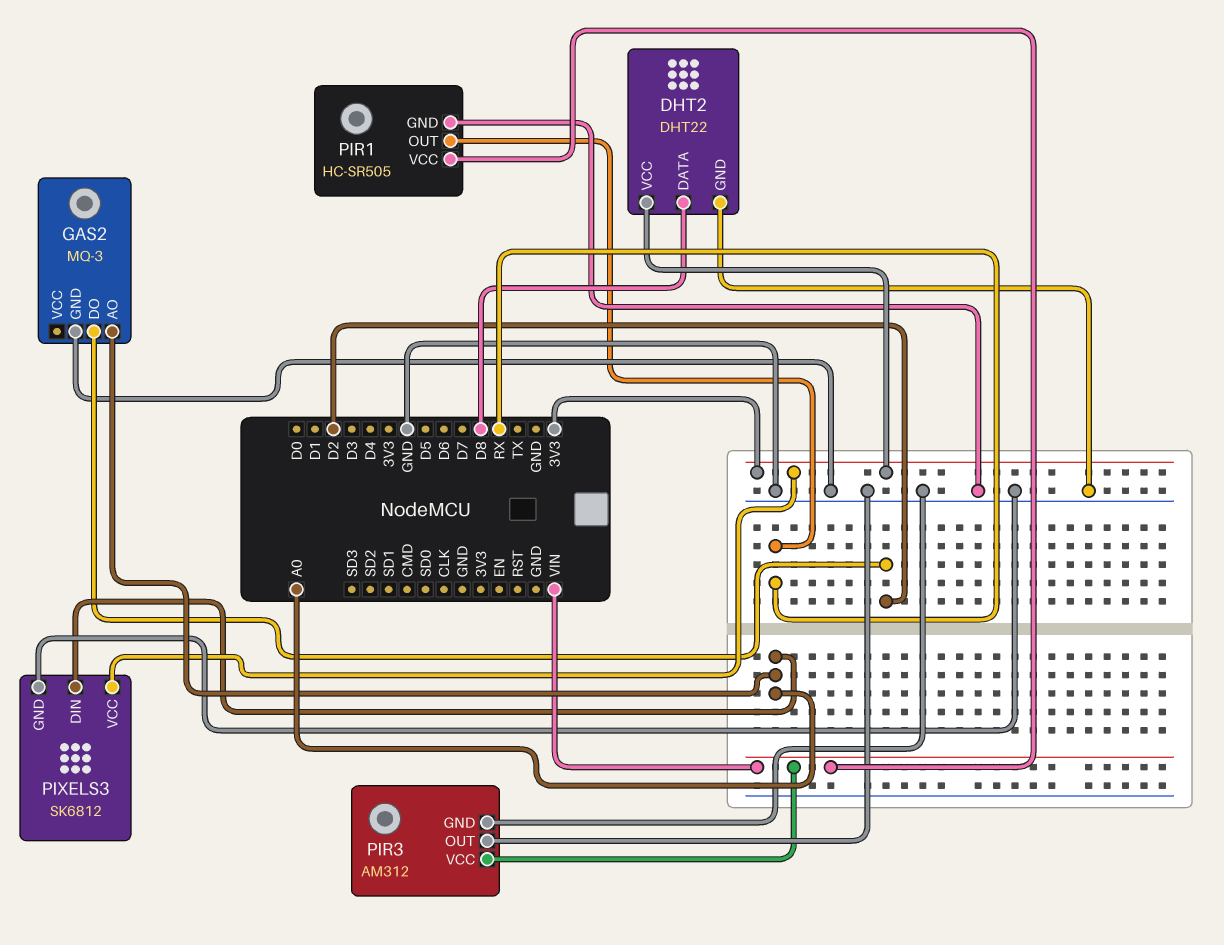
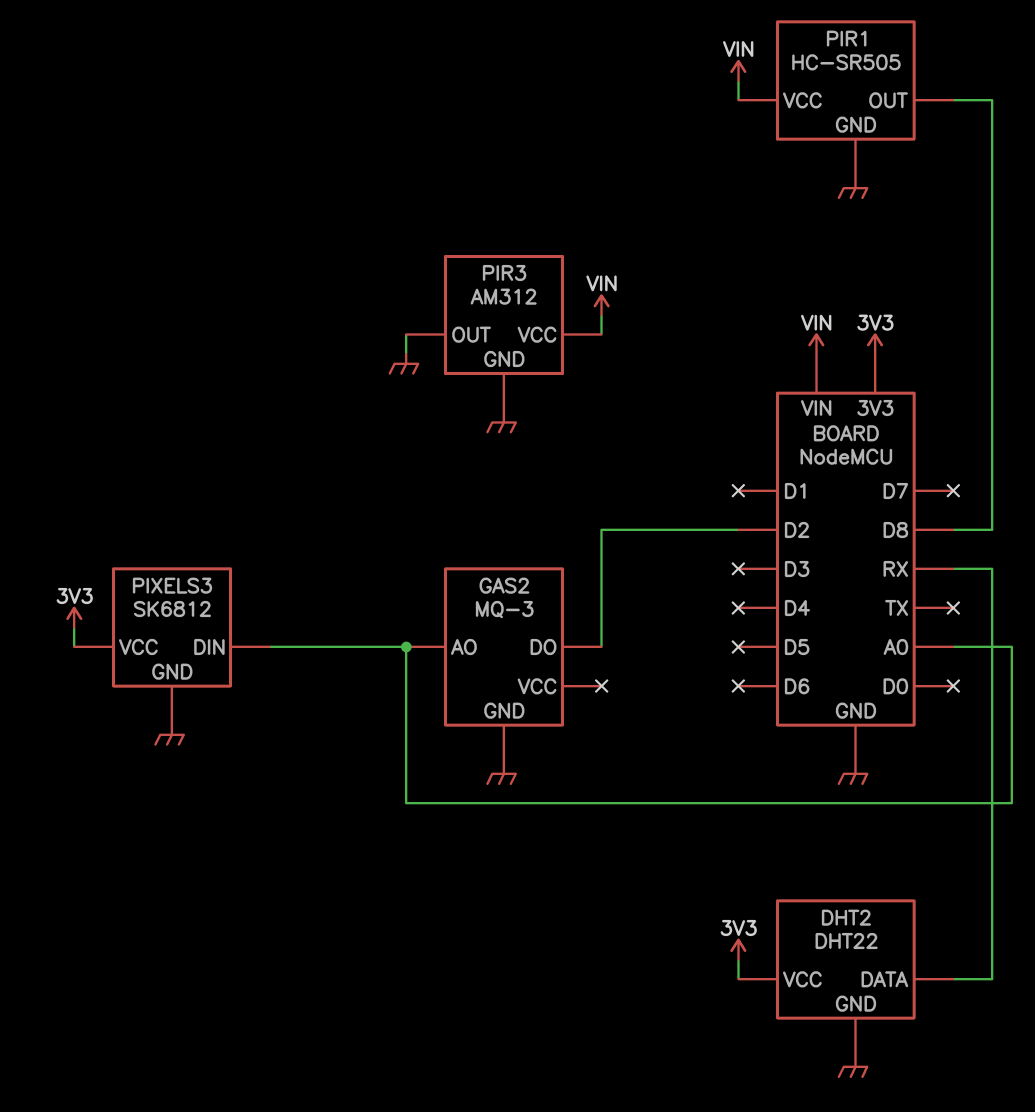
DHT2 pin DATA: D8 -> RX
PIR1 pin OUT: RX -> D8

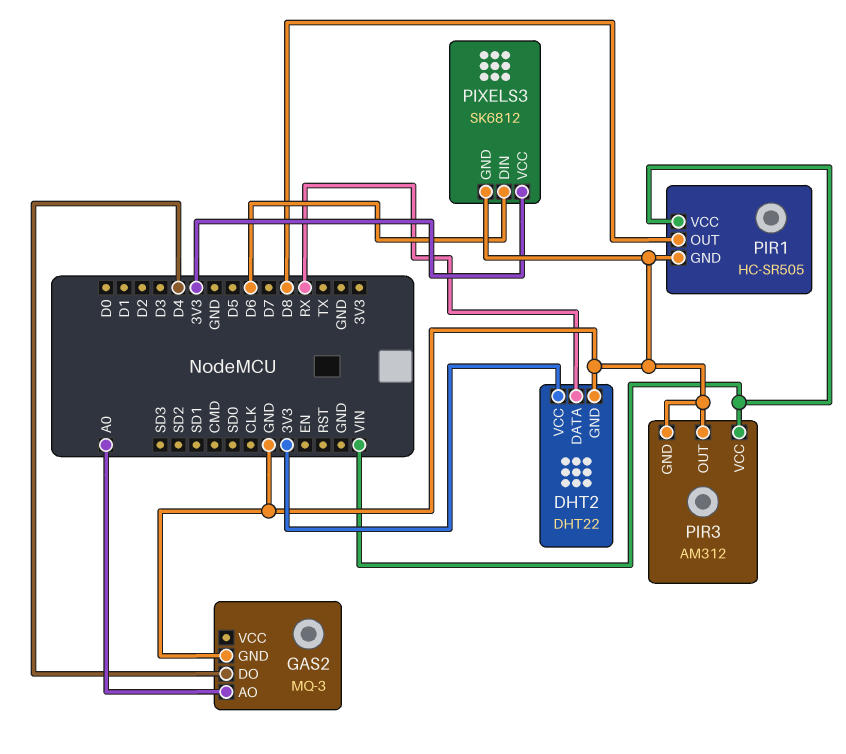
GAS2 pin DO: D2 -> D4
PIXELS3 pin DIN: A0 -> D6

